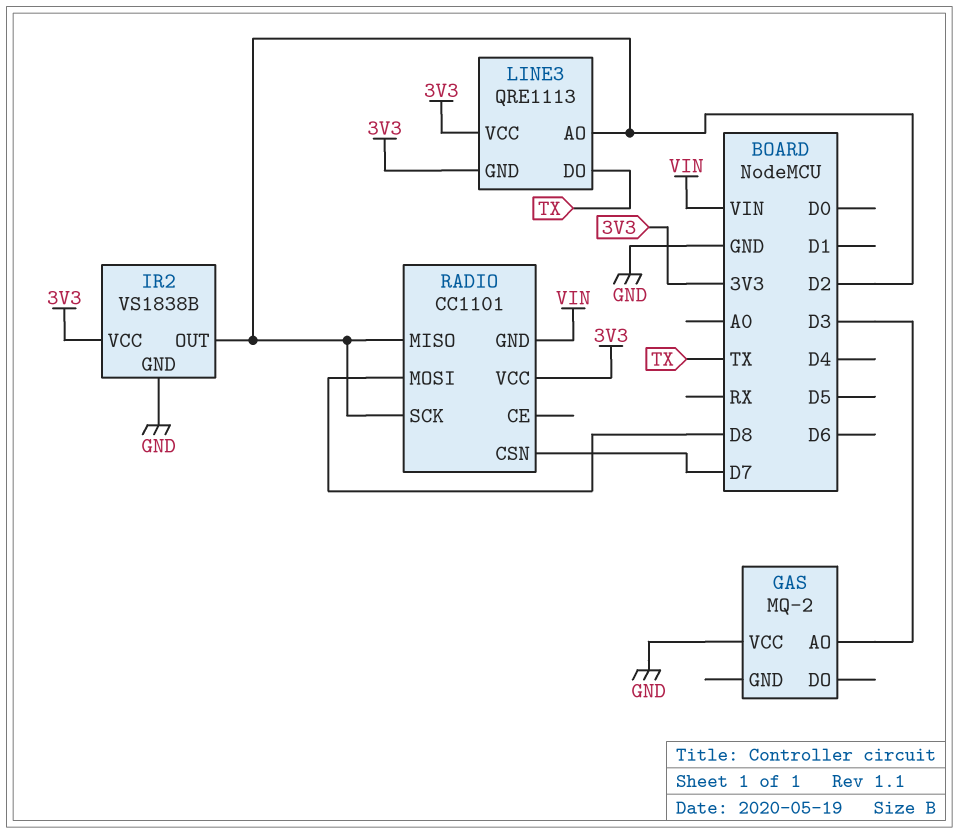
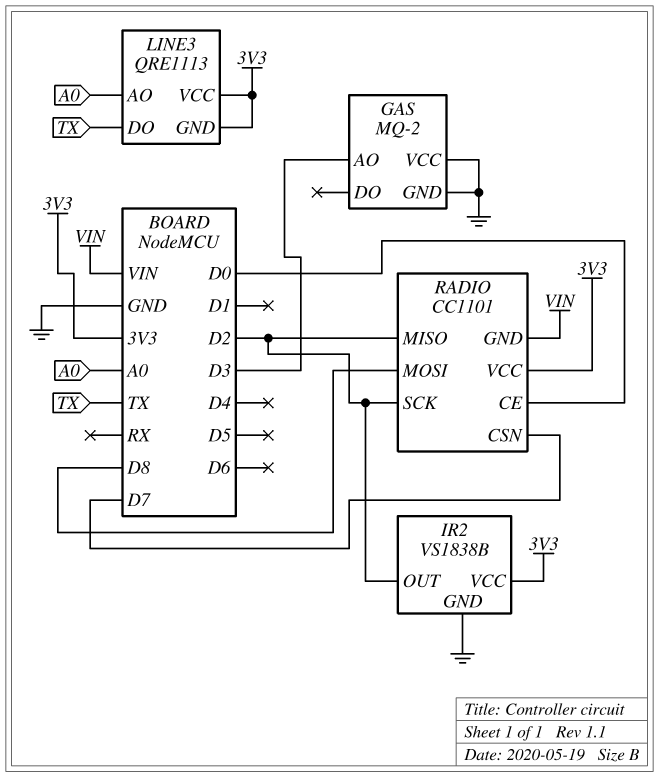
GAS pin GND: none -> GND
LINE3 pin AO: D2 -> A0
RADIO pin CE: none -> D0

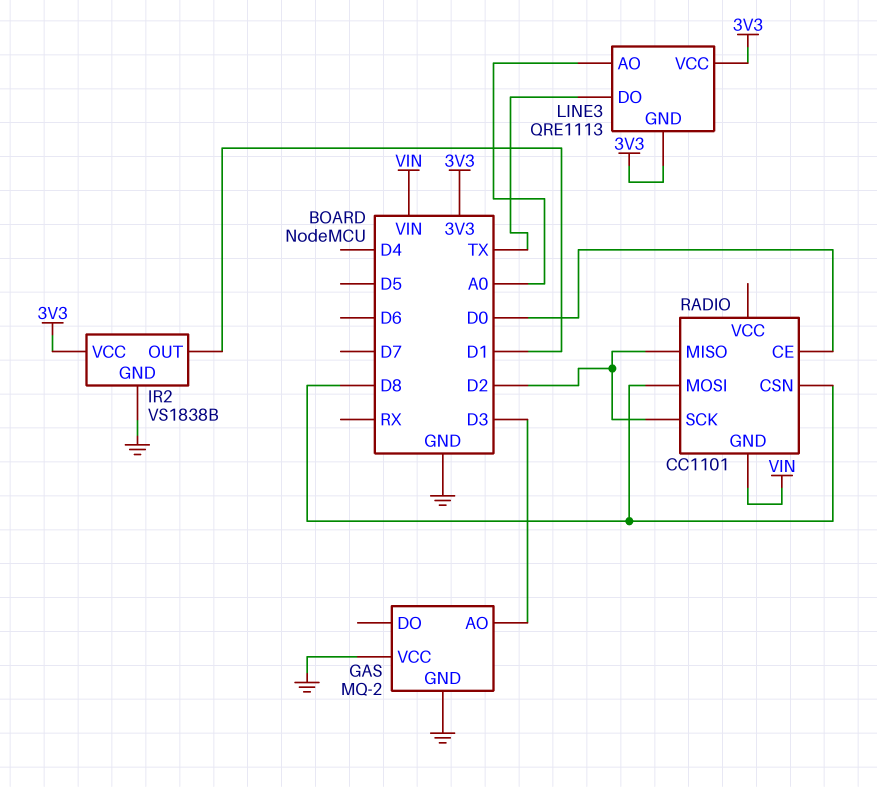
IR2 pin OUT: D2 -> D1
RADIO pin CSN: D7 -> D8
RADIO pin VCC: 3V3 -> none

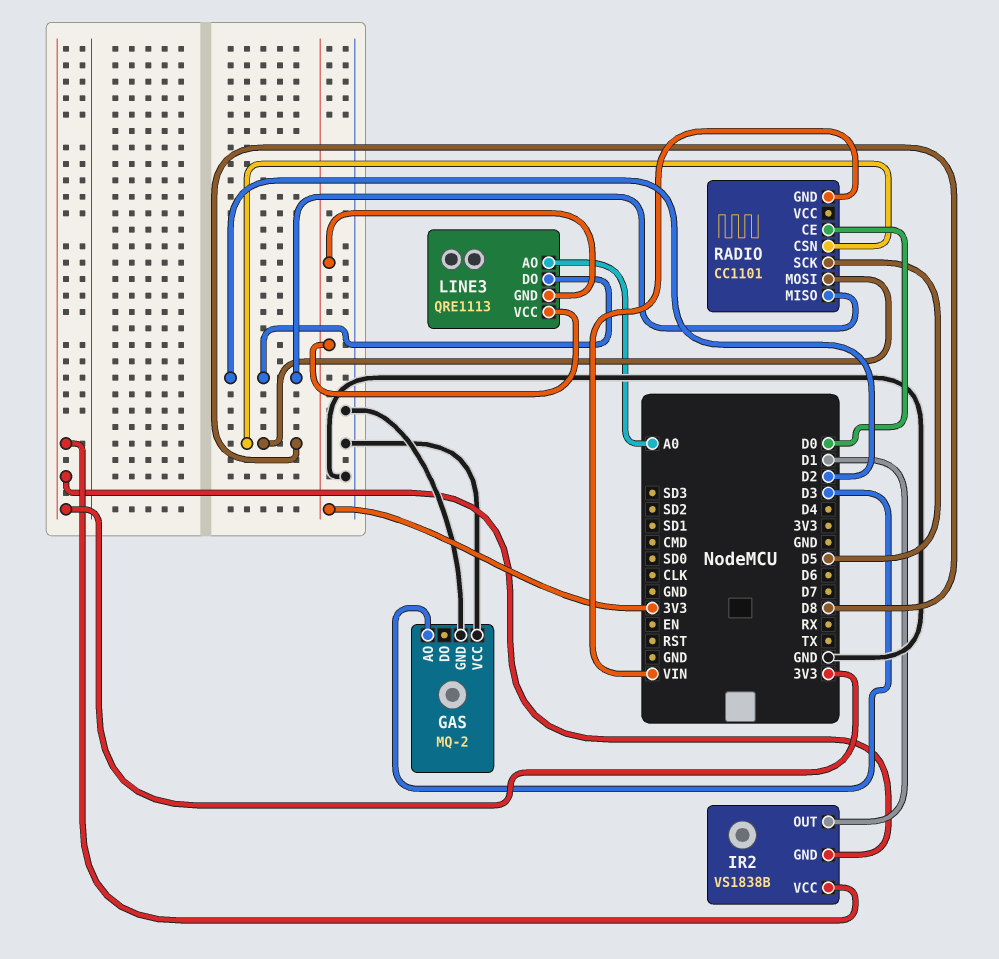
IR2 pin GND: GND -> 3V3
LINE3 pin DO: TX -> D2
RADIO pin SCK: D2 -> D5

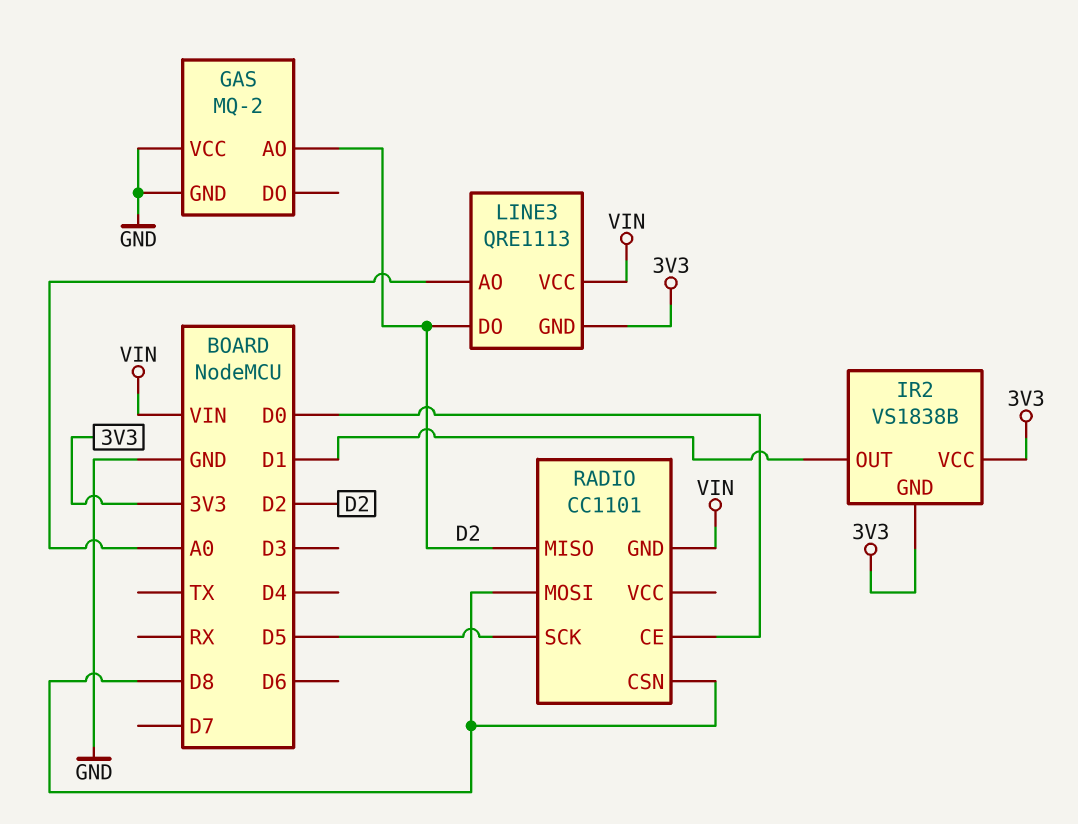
GAS pin AO: D3 -> D2
LINE3 pin VCC: 3V3 -> VIN

